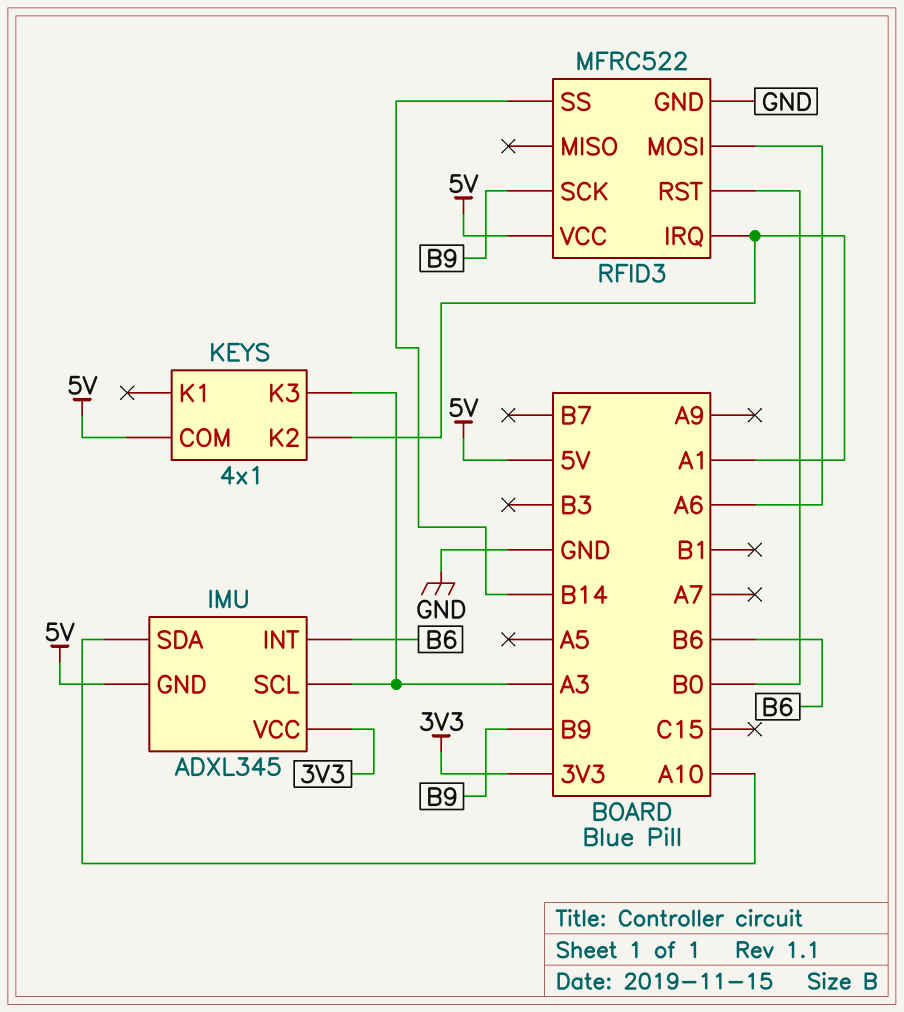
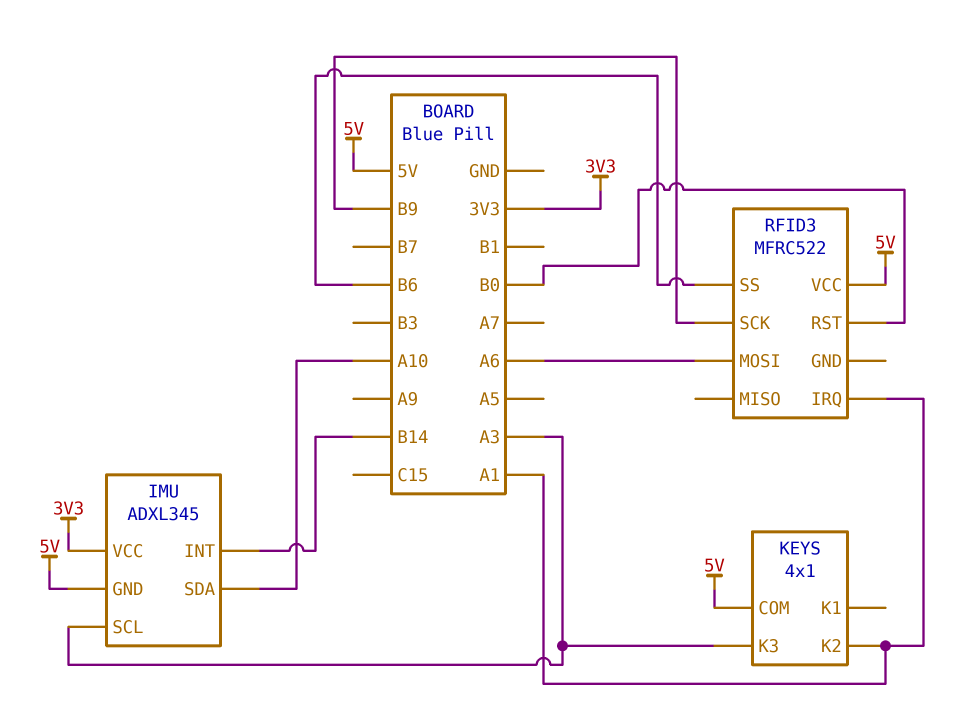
IMU pin INT: B6 -> B14
RFID3 pin GND: GND -> none
RFID3 pin SS: B14 -> B6

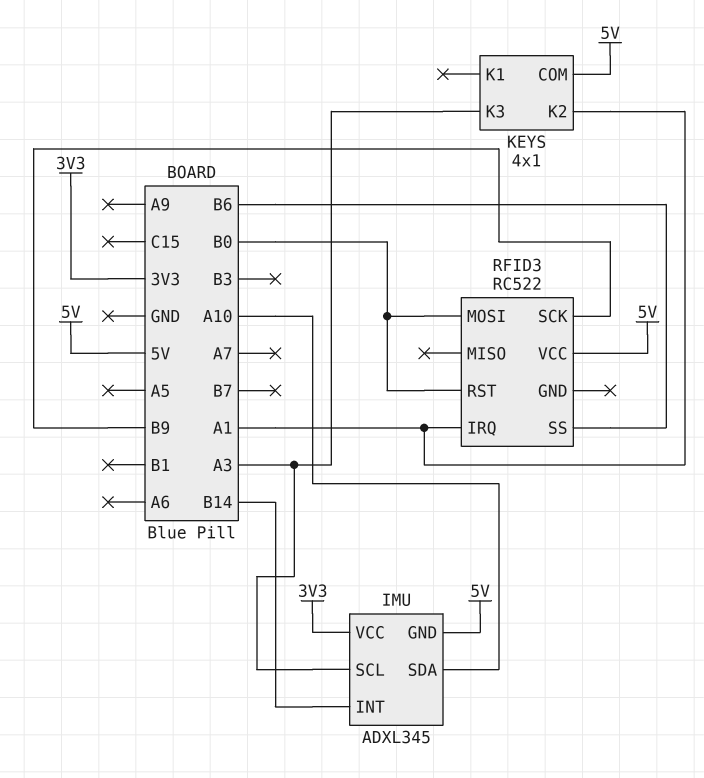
RFID3: MFRC522 -> RC522
RFID3 pin MOSI: A6 -> B0

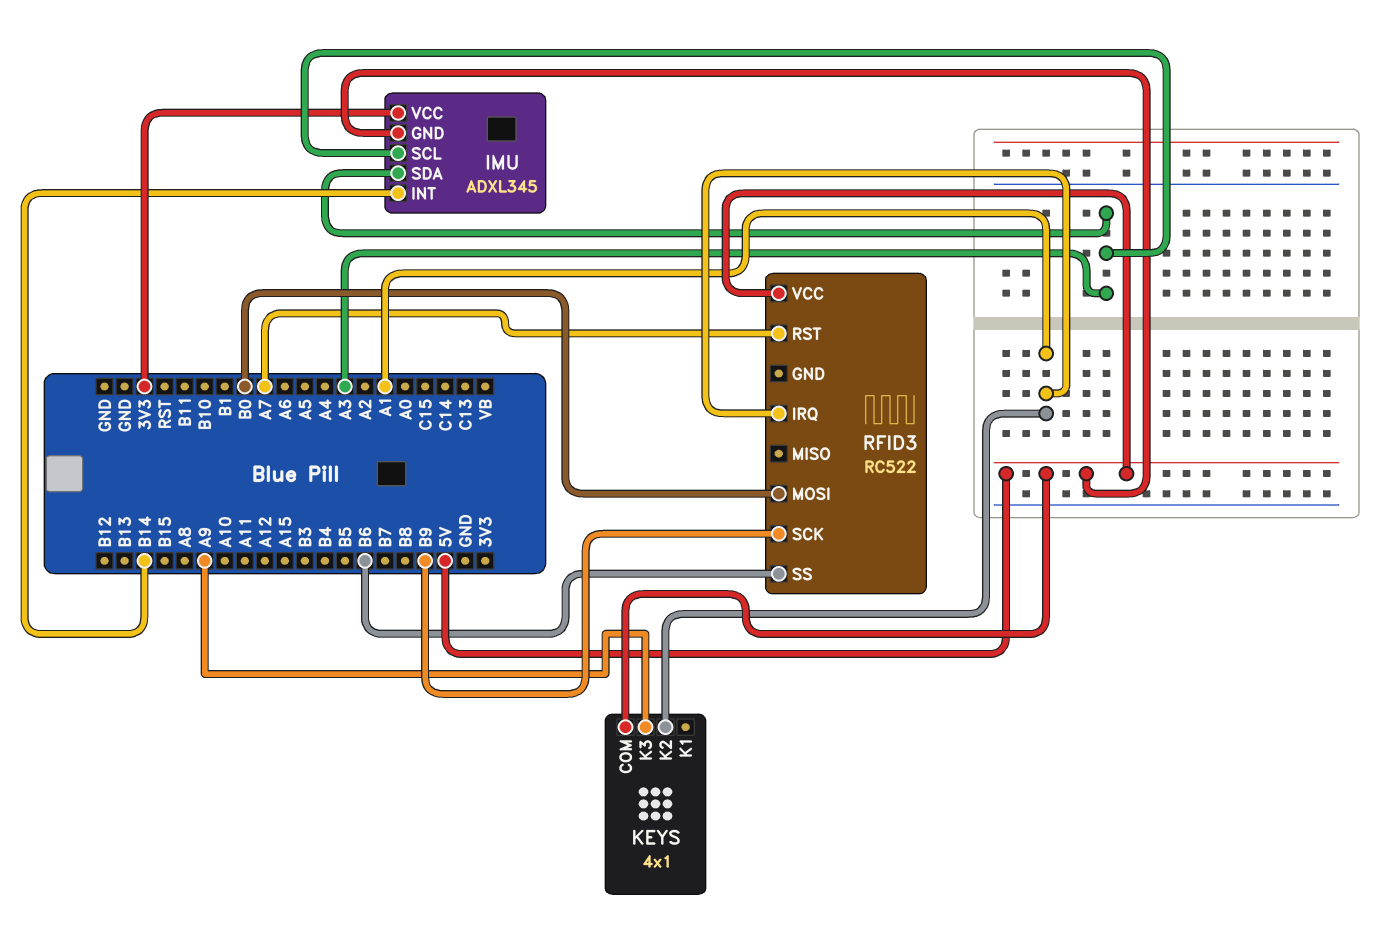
IMU pin SDA: A10 -> A3
KEYS pin K3: A3 -> A9
RFID3 pin RST: B0 -> A7

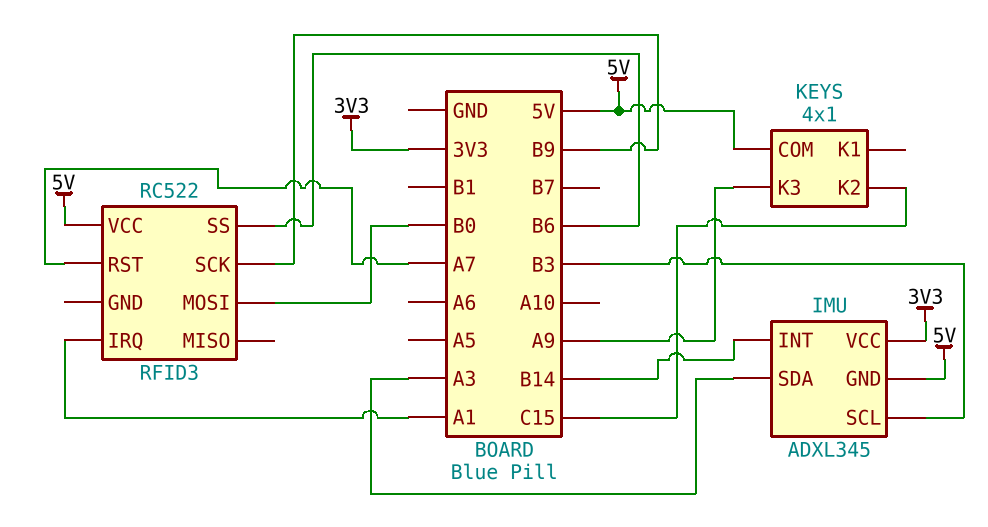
IMU pin SCL: A3 -> B3
KEYS pin K2: A1 -> C15

